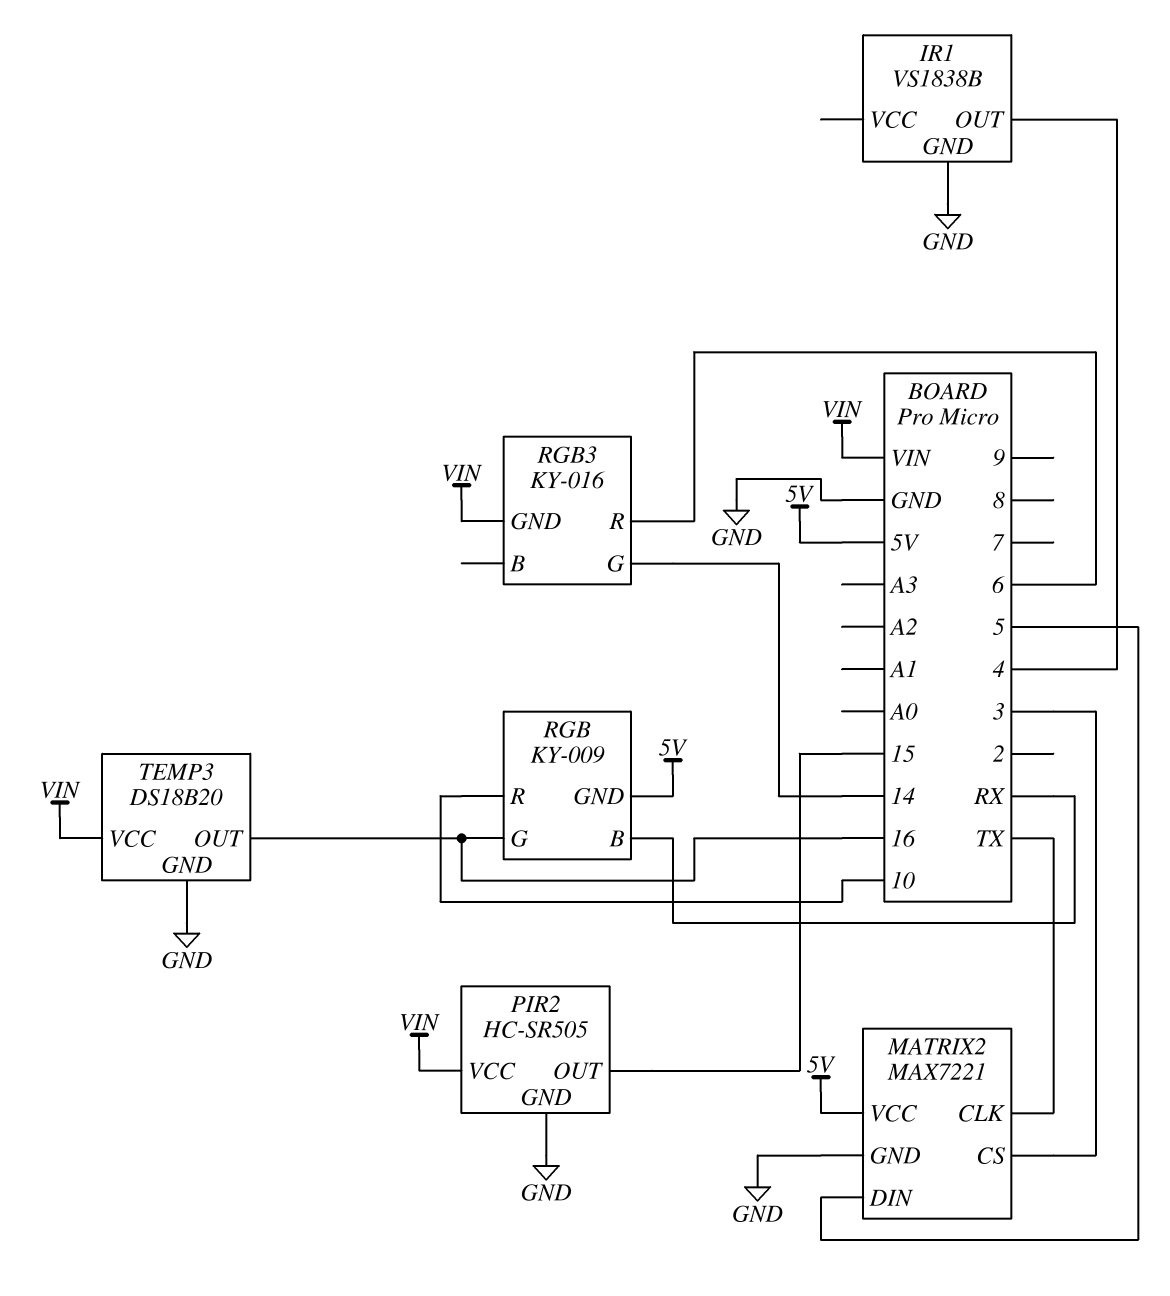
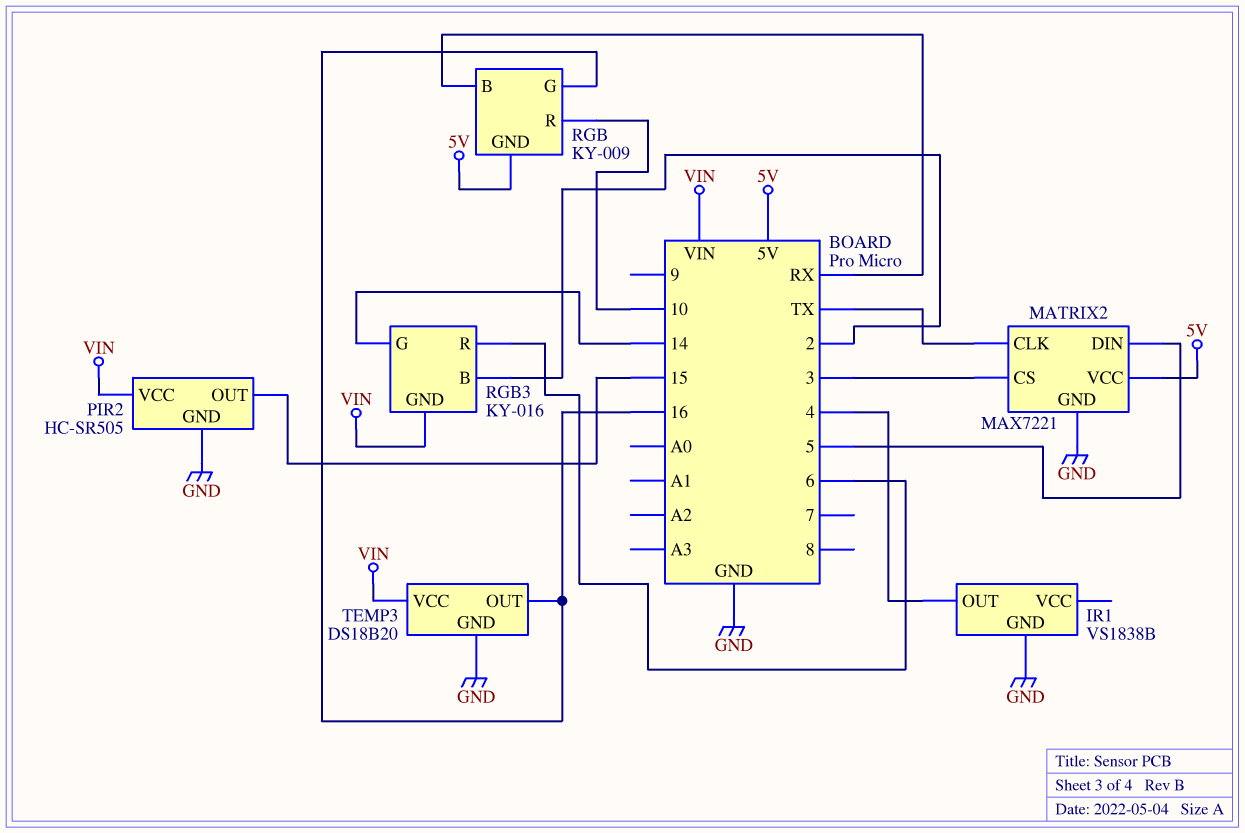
RGB3 pin B: none -> 2

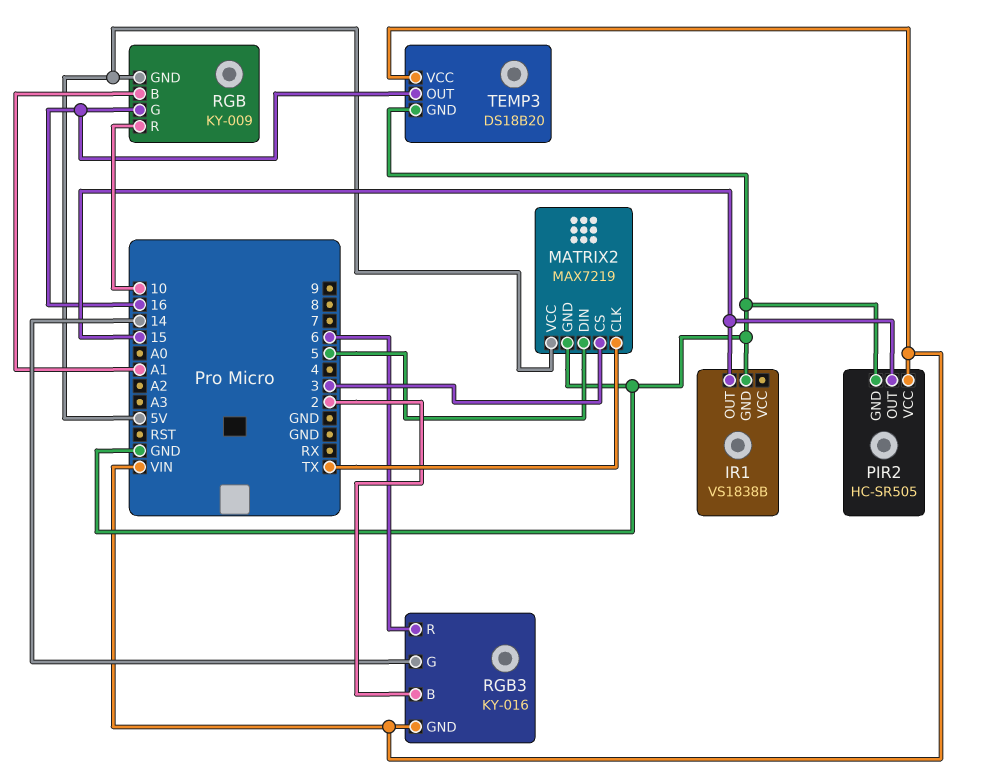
IR1 pin OUT: 4 -> 15
MATRIX2: MAX7221 -> MAX7219
RGB pin B: RX -> A1

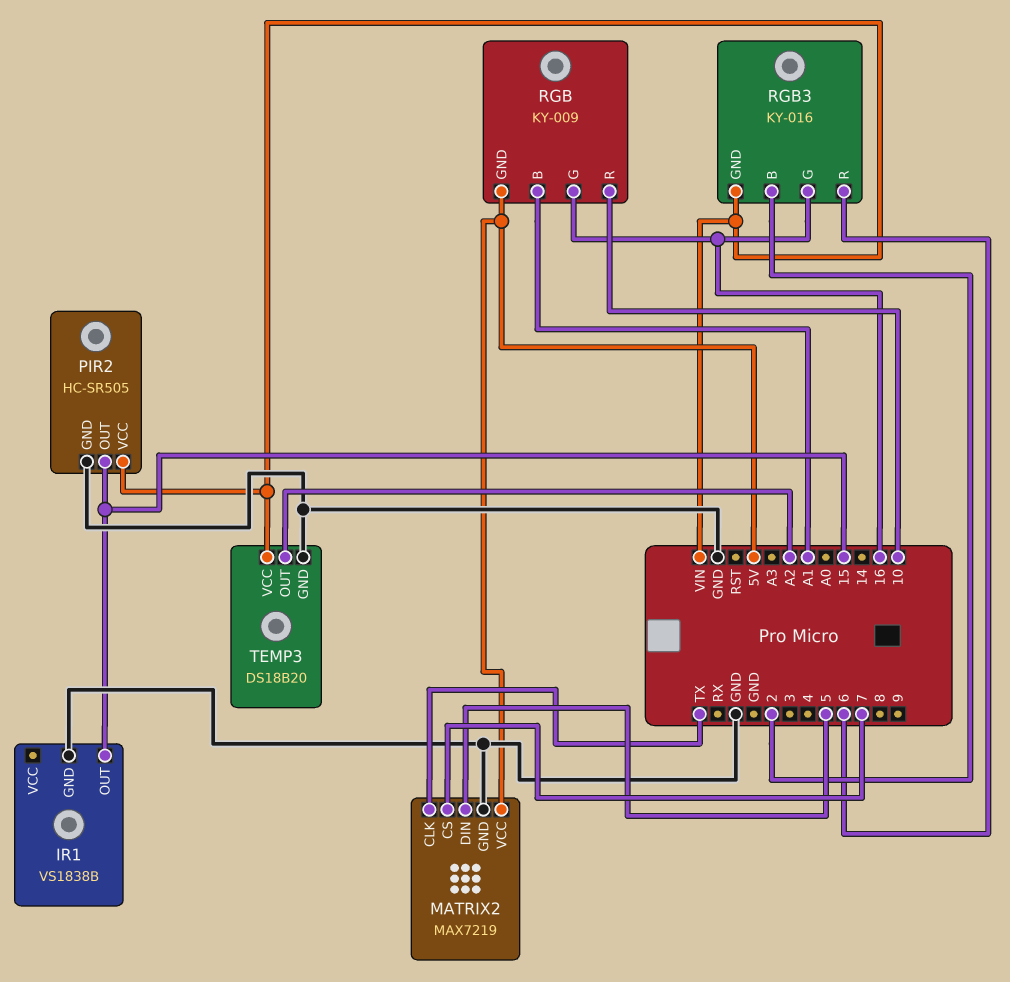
MATRIX2 pin CS: 3 -> 7
RGB3 pin G: 14 -> 16
TEMP3 pin OUT: 16 -> A2

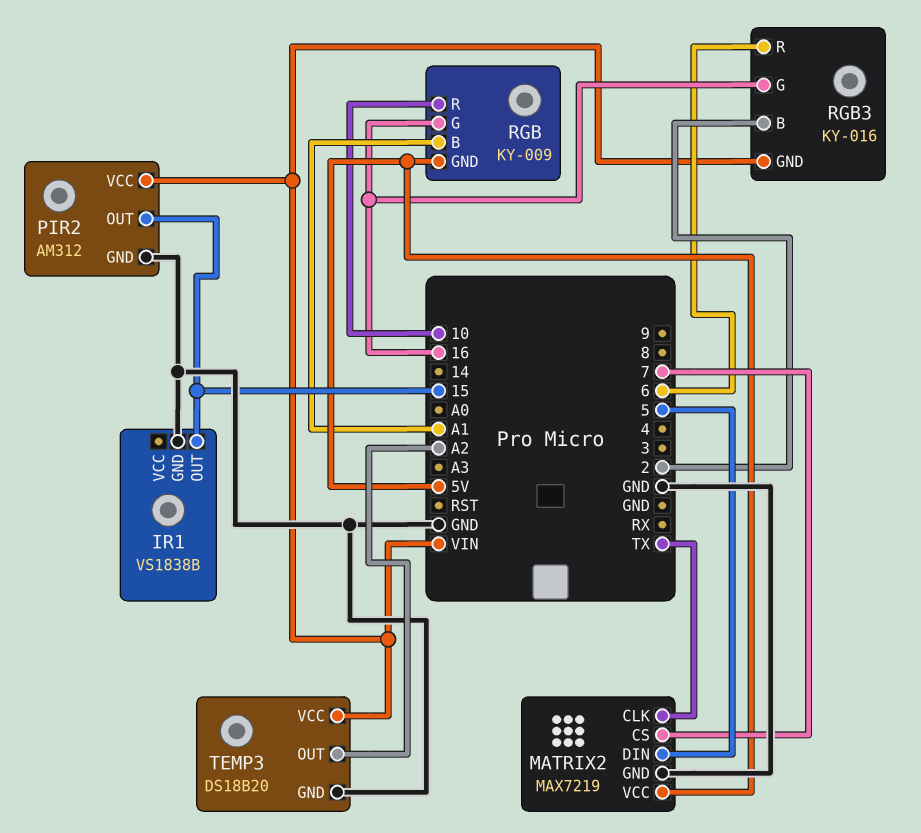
PIR2: HC-SR505 -> AM312

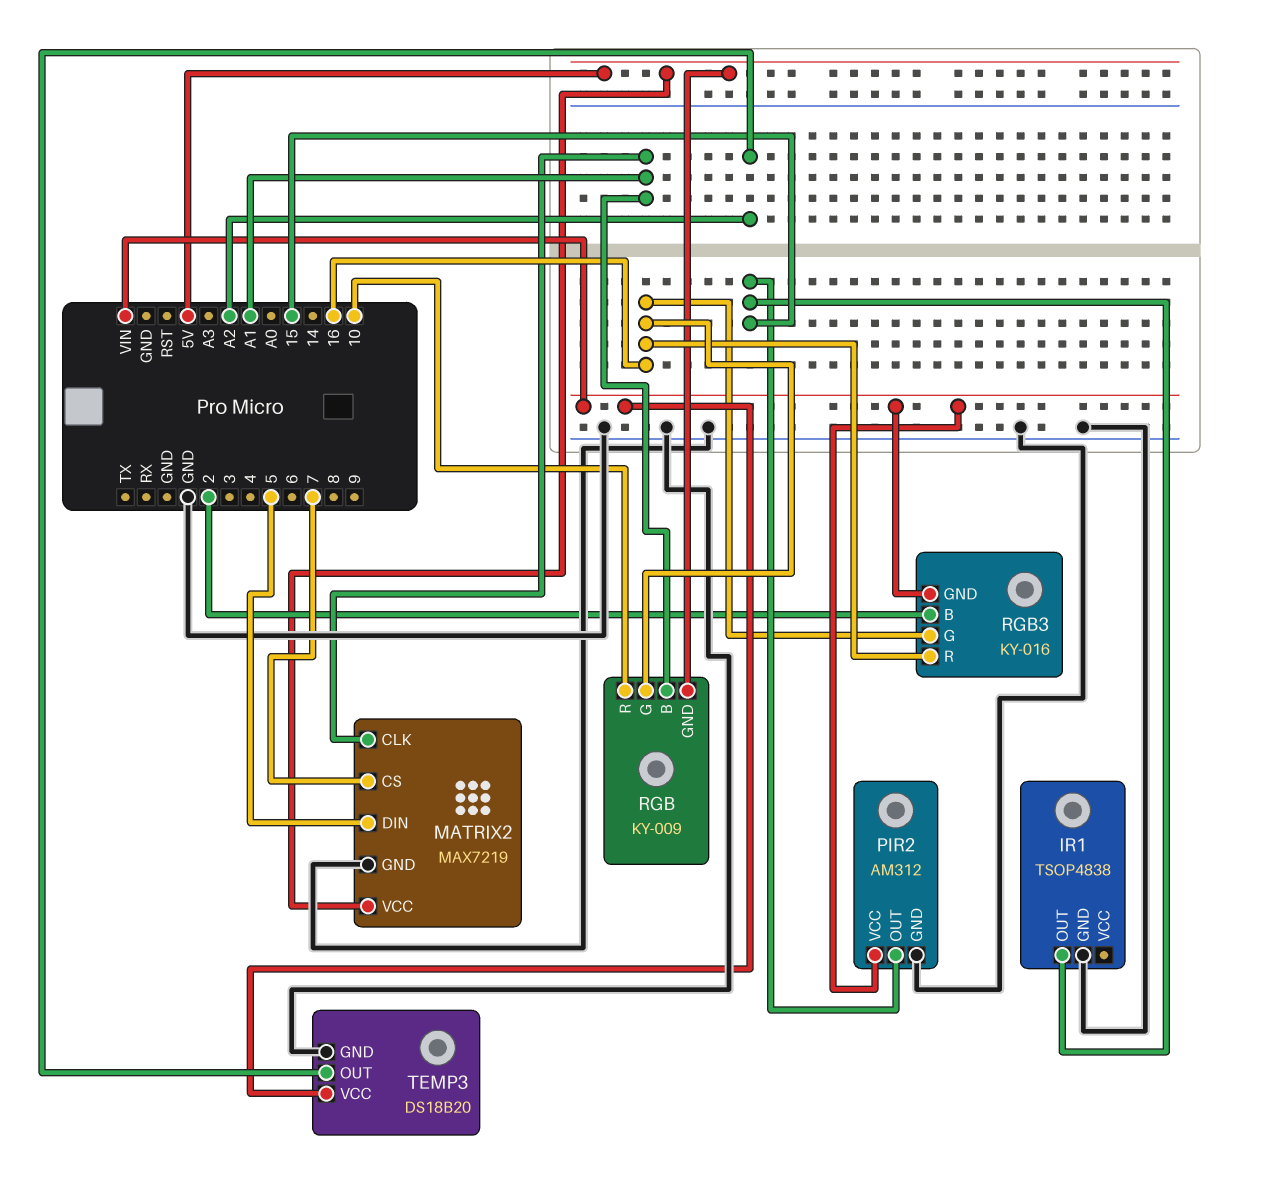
IR1: VS1838B -> TSOP4838
MATRIX2 pin CLK: TX -> A1
RGB3 pin R: 6 -> 16

